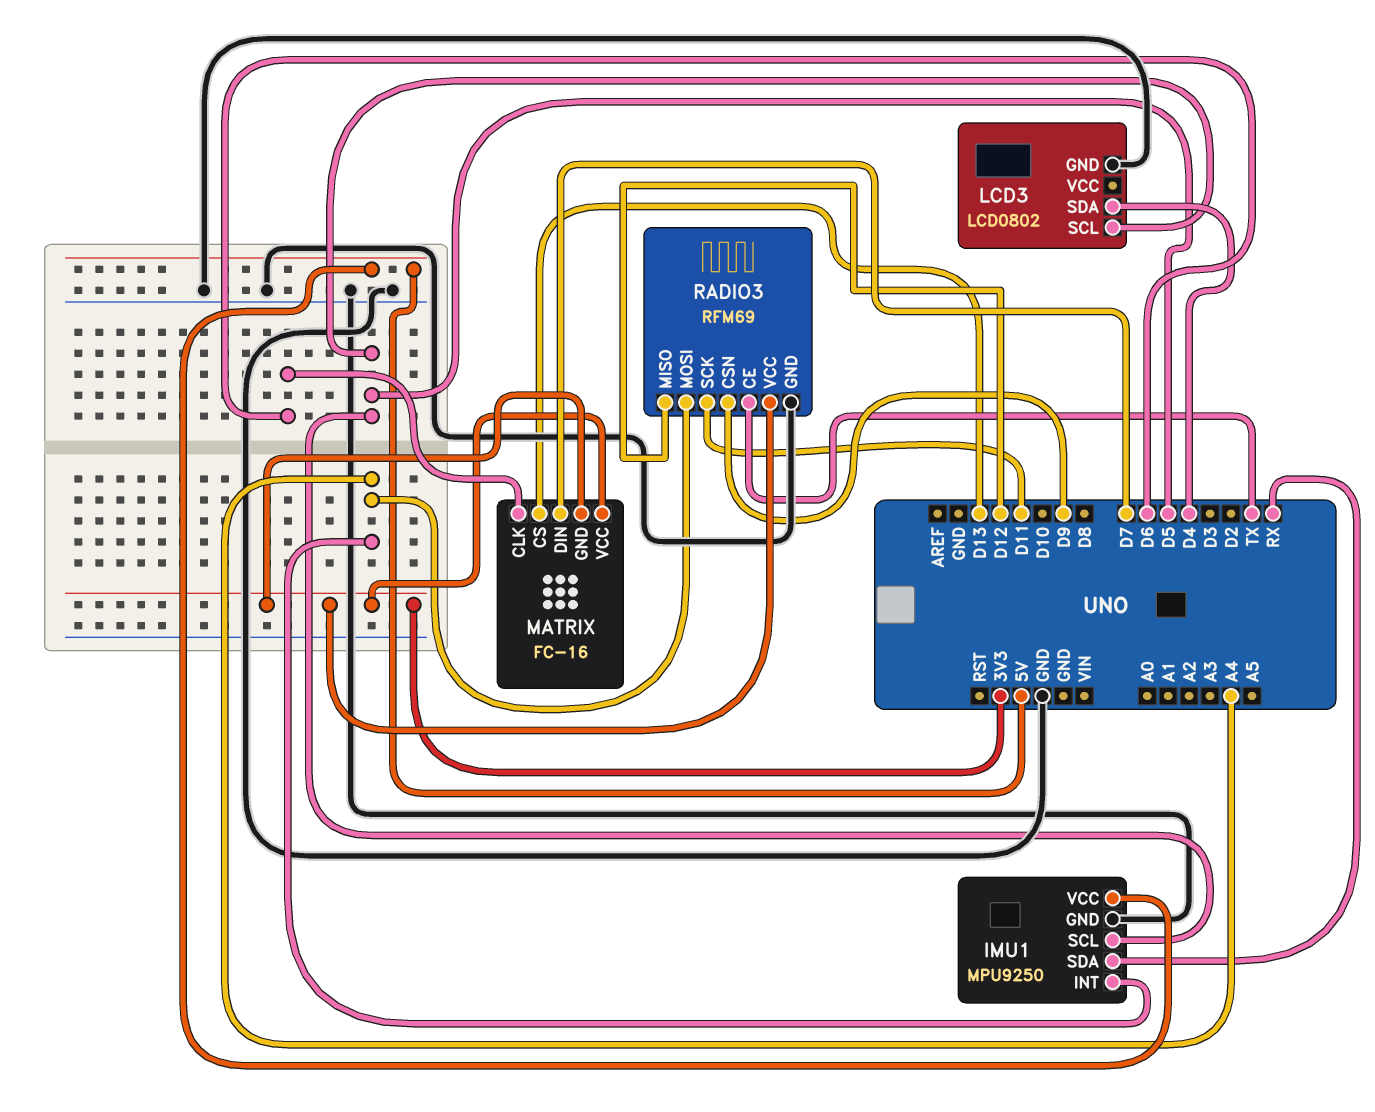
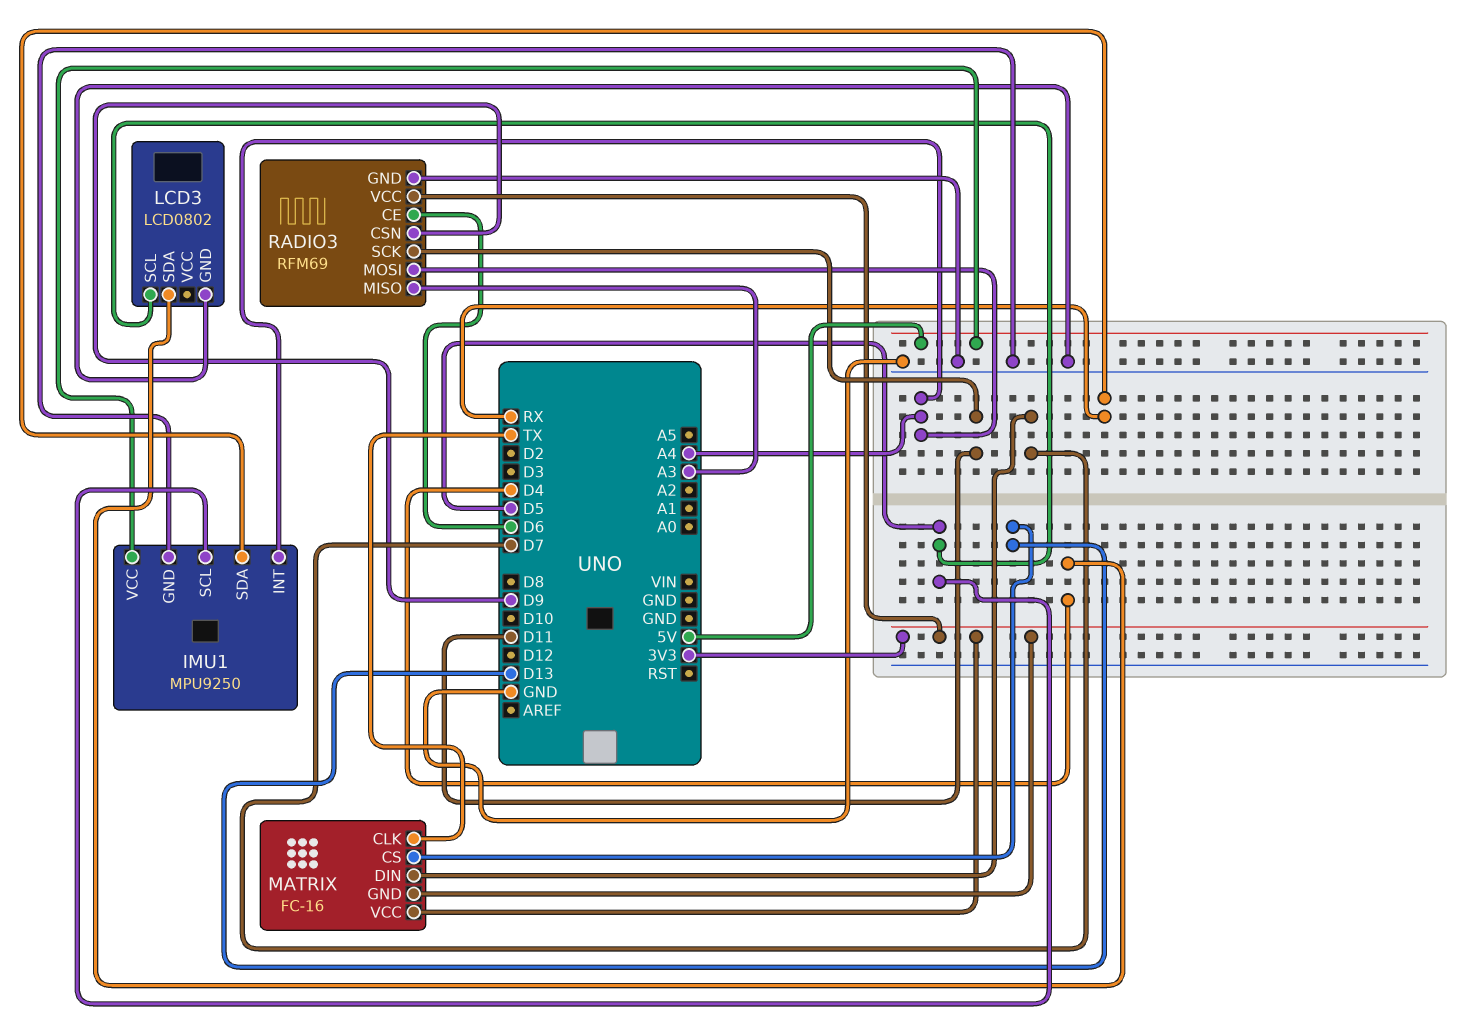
MATRIX pin CLK: D6 -> TX
RADIO3 pin CE: TX -> D6
RADIO3 pin MISO: D12 -> A3

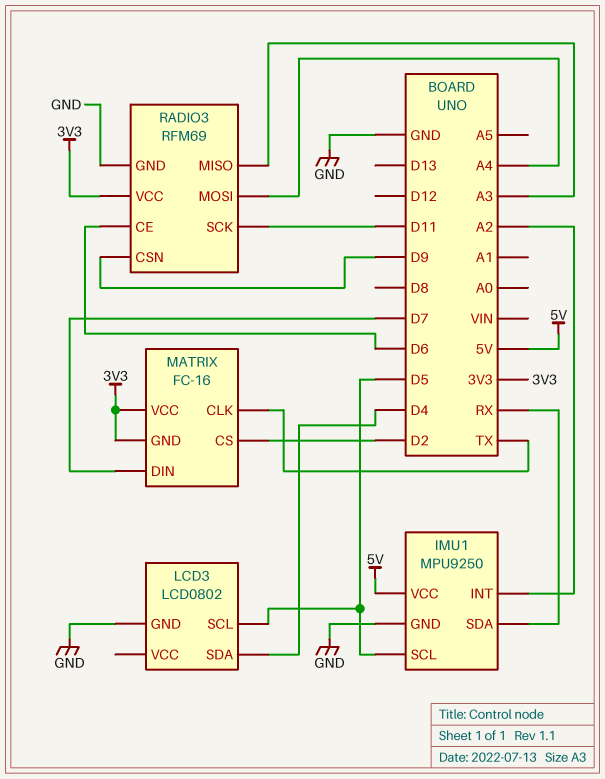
IMU1 pin INT: A4 -> A2
MATRIX pin CS: D13 -> D2

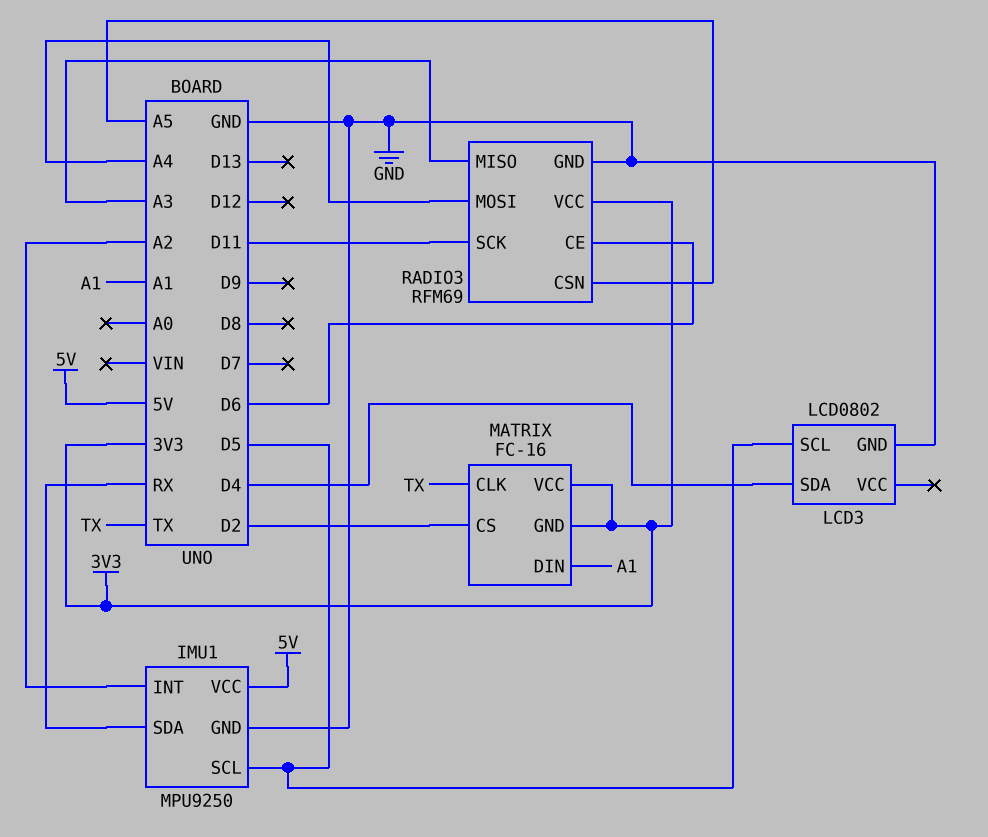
MATRIX pin DIN: D7 -> A1
RADIO3 pin CSN: D9 -> A5

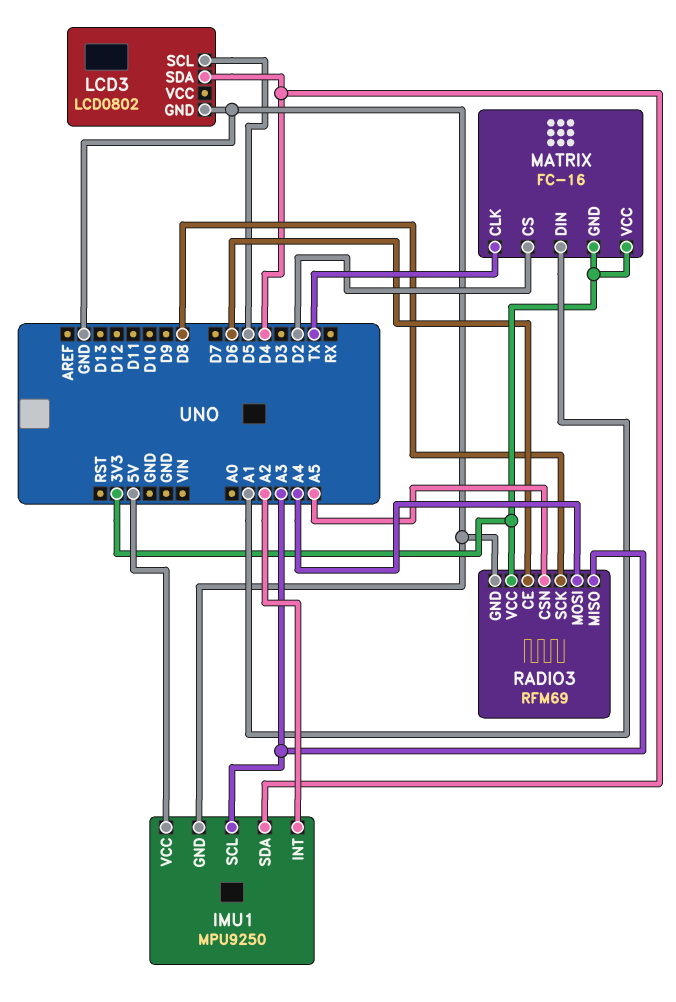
IMU1 pin SCL: D5 -> A3
IMU1 pin SDA: RX -> D4
RADIO3 pin SCK: D11 -> D8

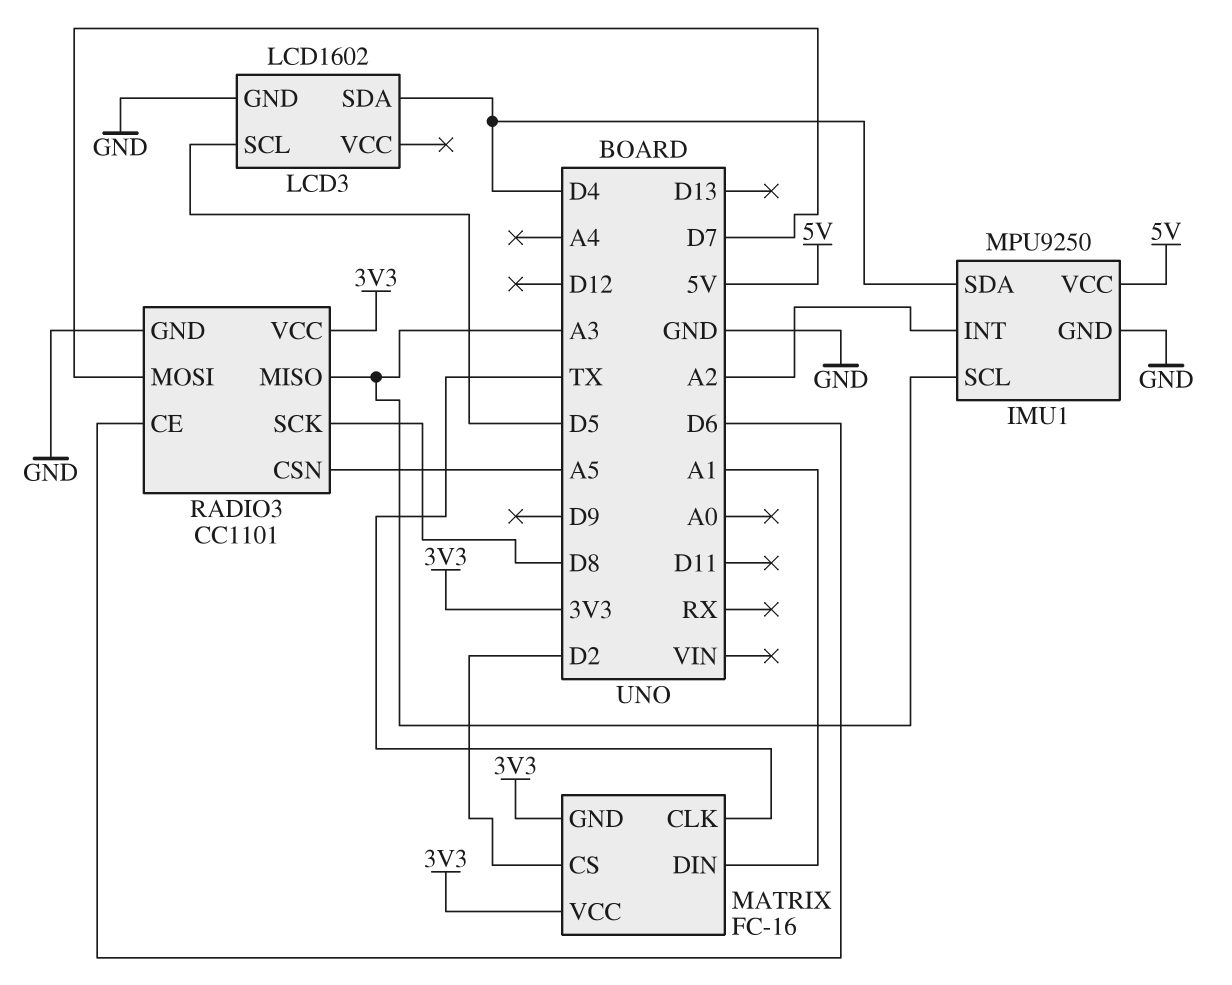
LCD3: LCD0802 -> LCD1602
RADIO3: RFM69 -> CC1101
RADIO3 pin MOSI: A4 -> D7

